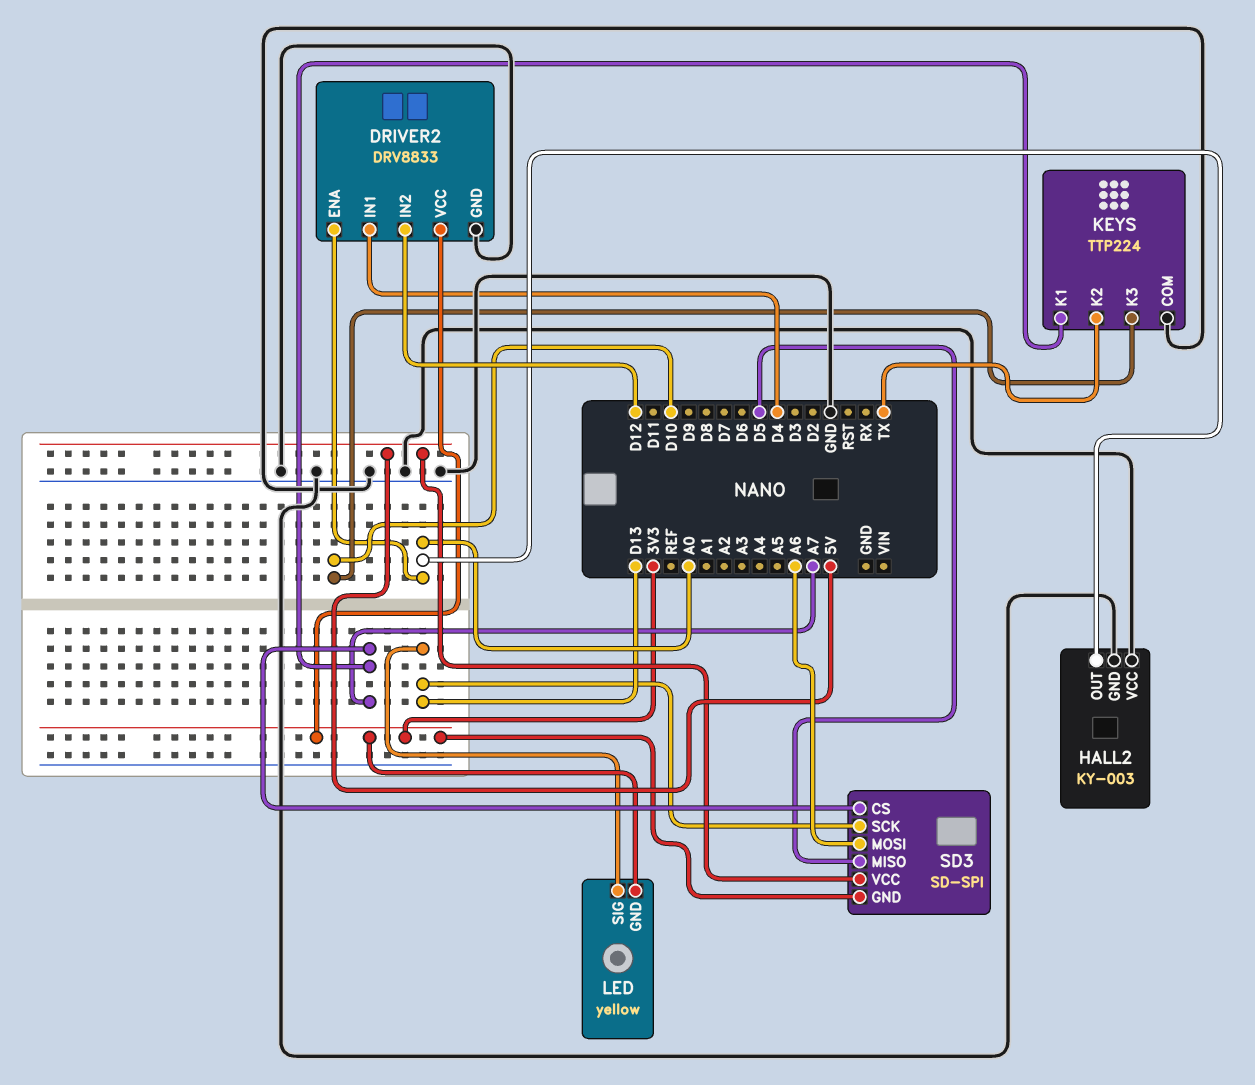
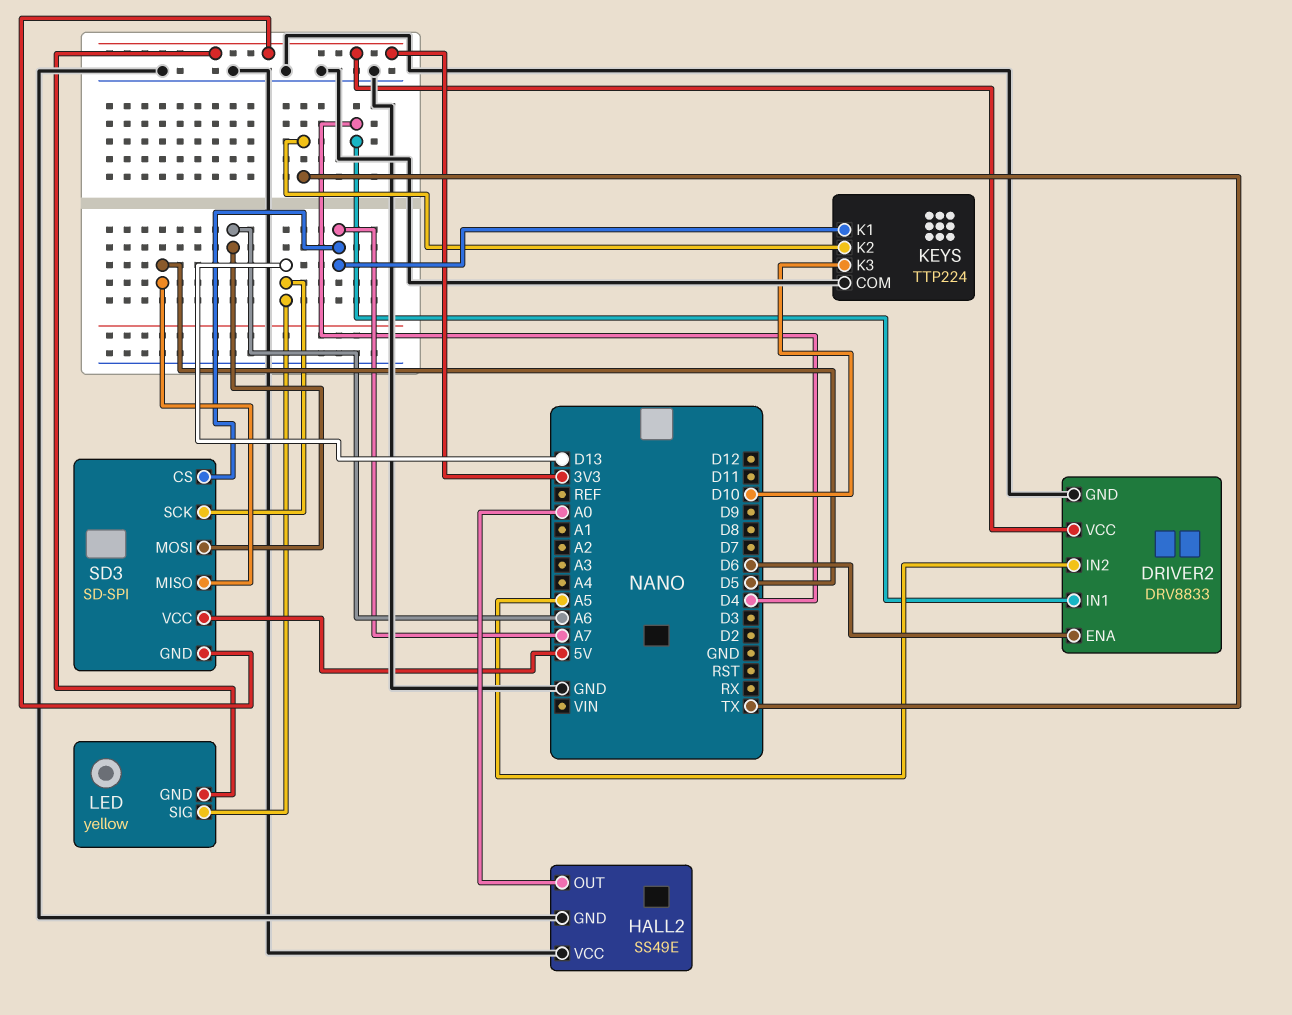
DRIVER2 pin ENA: A0 -> D6
DRIVER2 pin IN2: D12 -> A5
HALL2: KY-003 -> SS49E

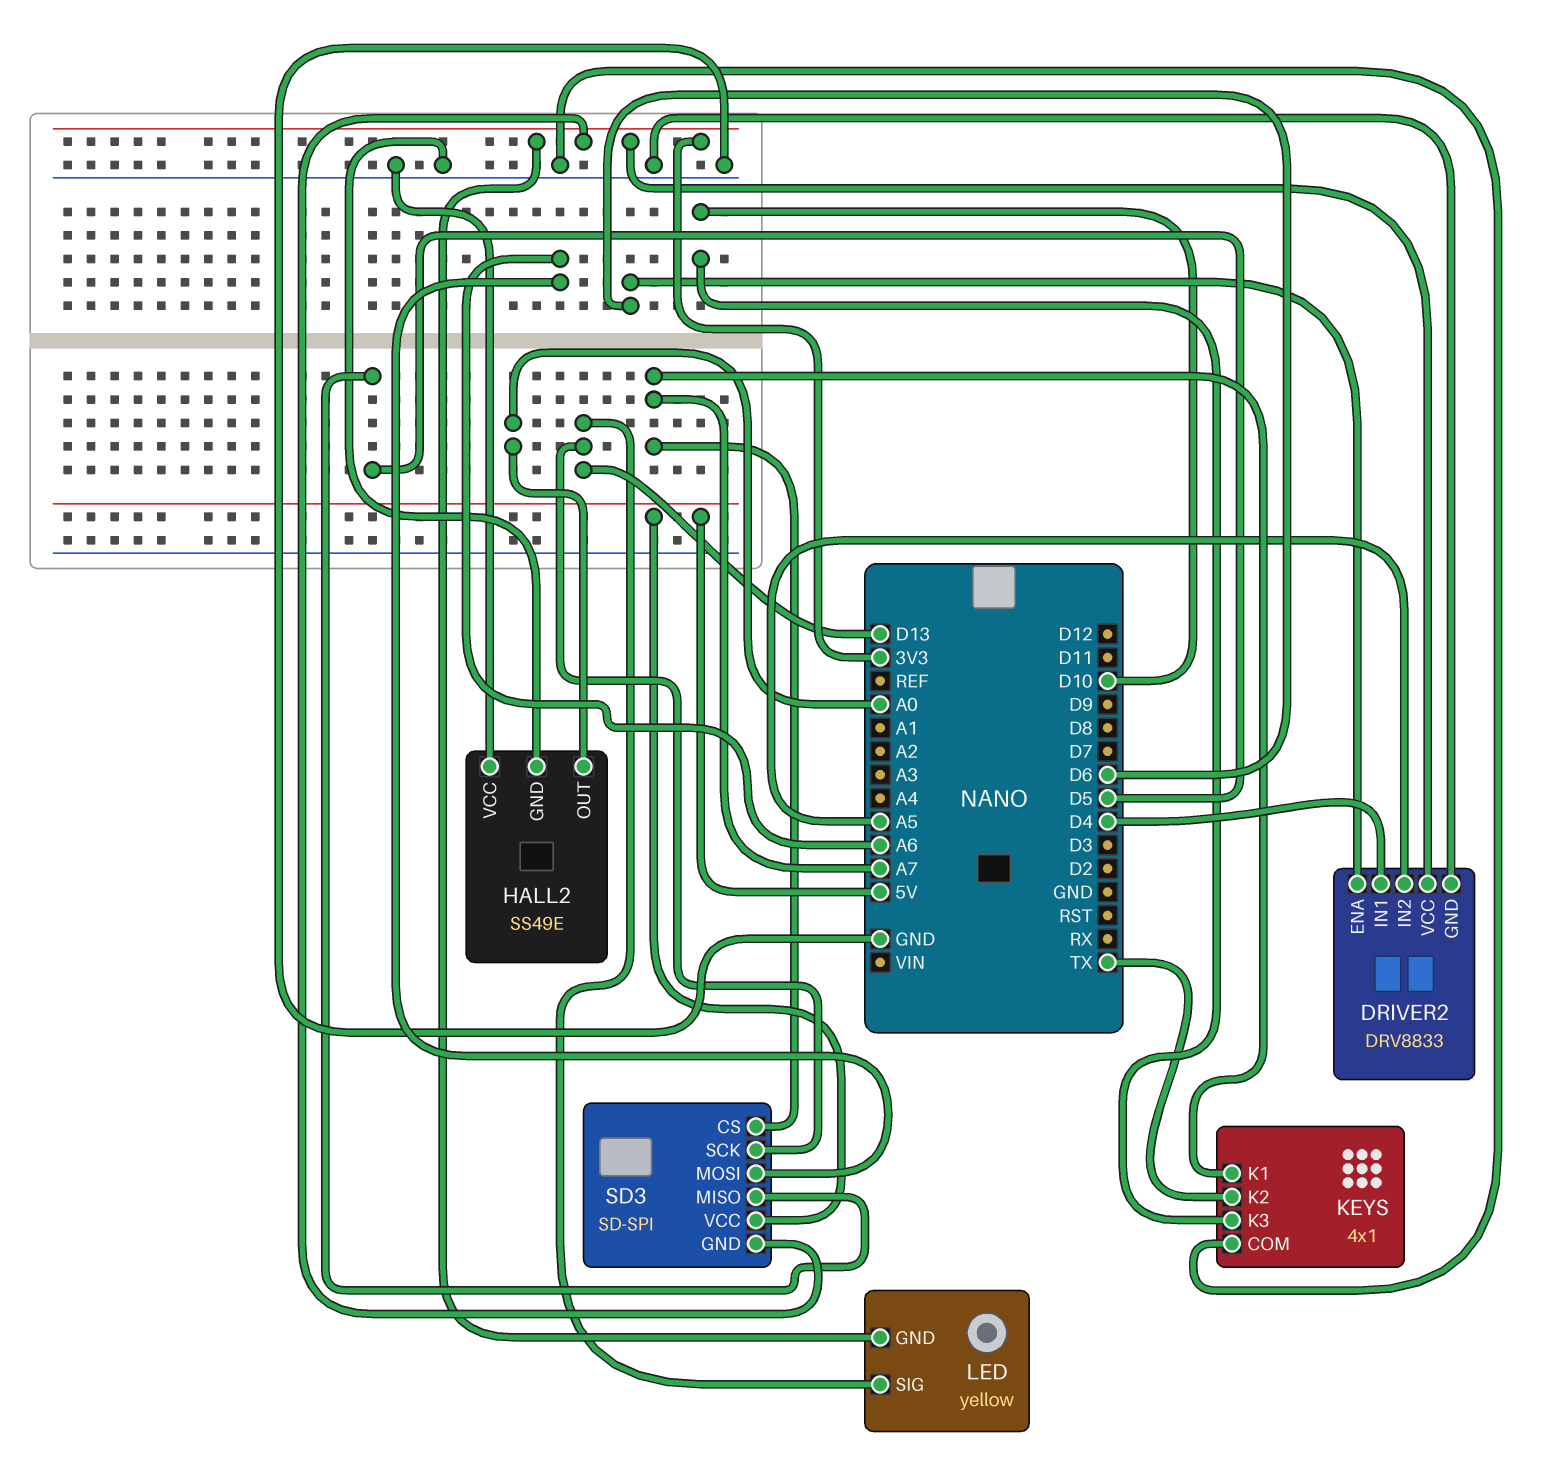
KEYS: TTP224 -> 4x1

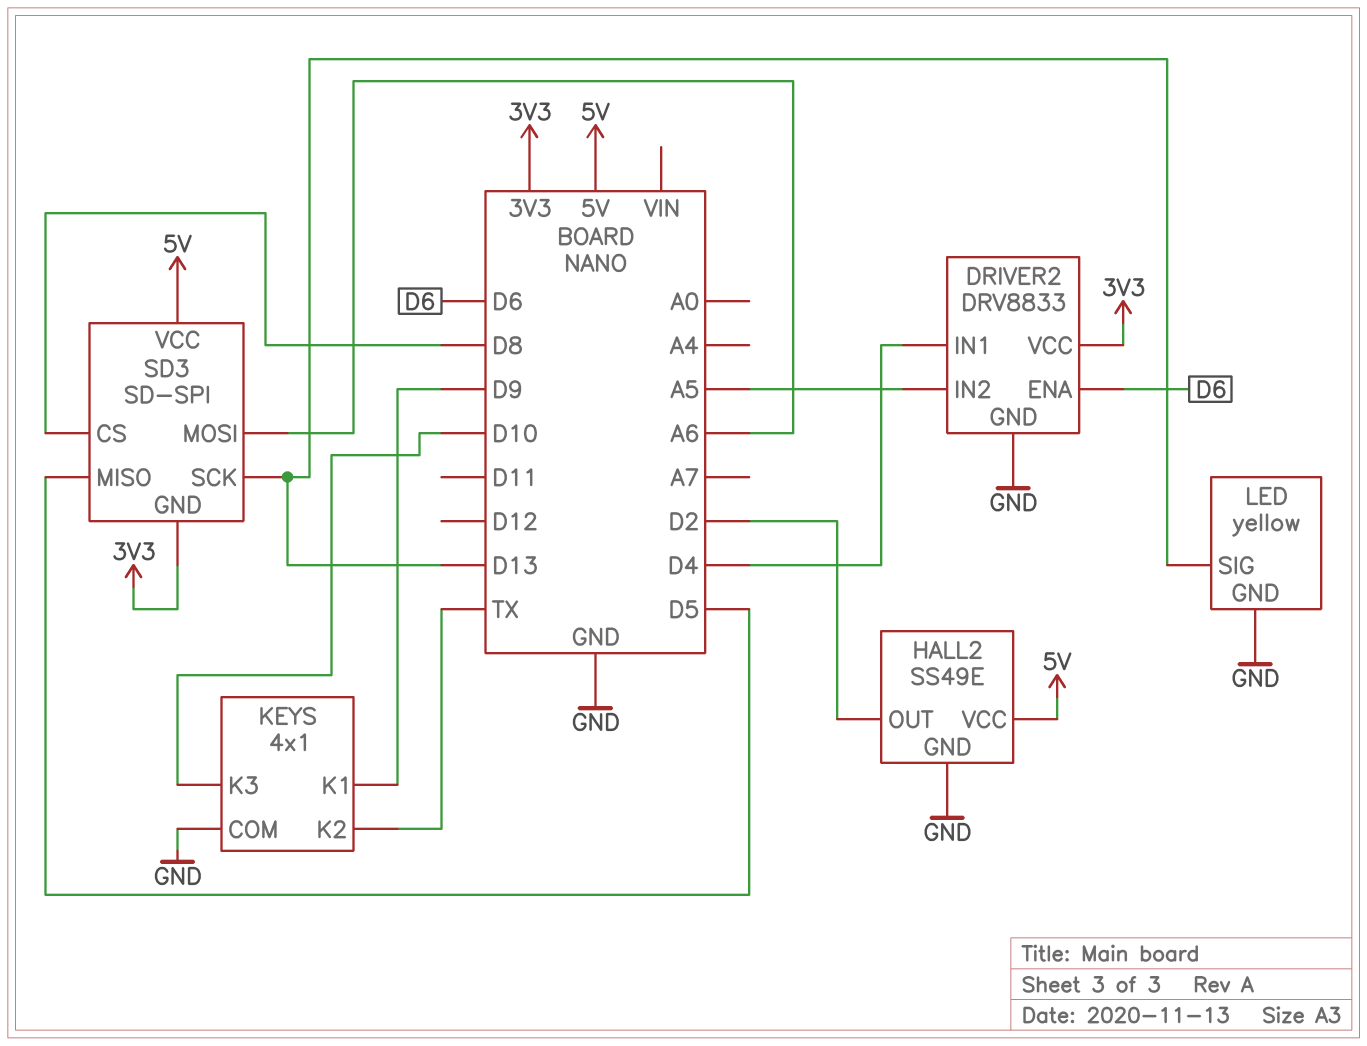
HALL2 pin OUT: A0 -> D2
HALL2 pin VCC: GND -> 5V
KEYS pin K1: A7 -> D9
LED pin GND: 3V3 -> GND
SD3 pin CS: A7 -> D8

